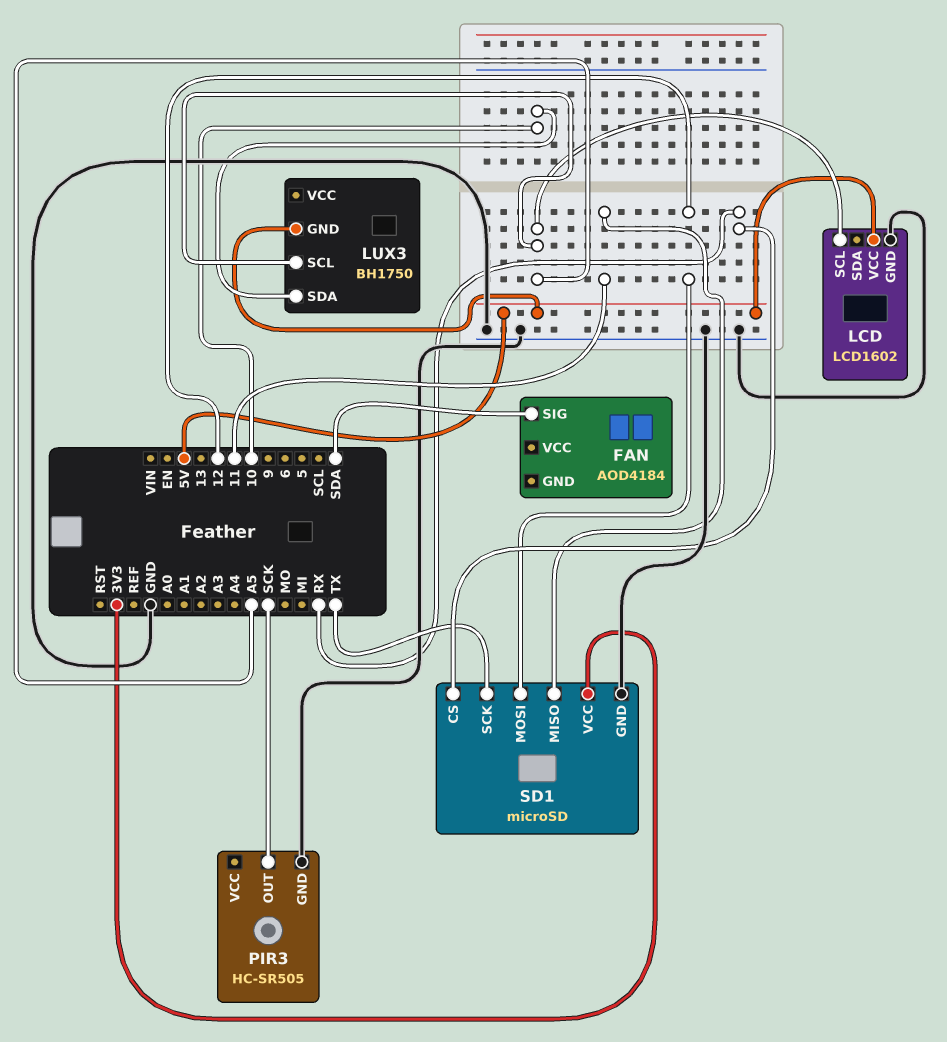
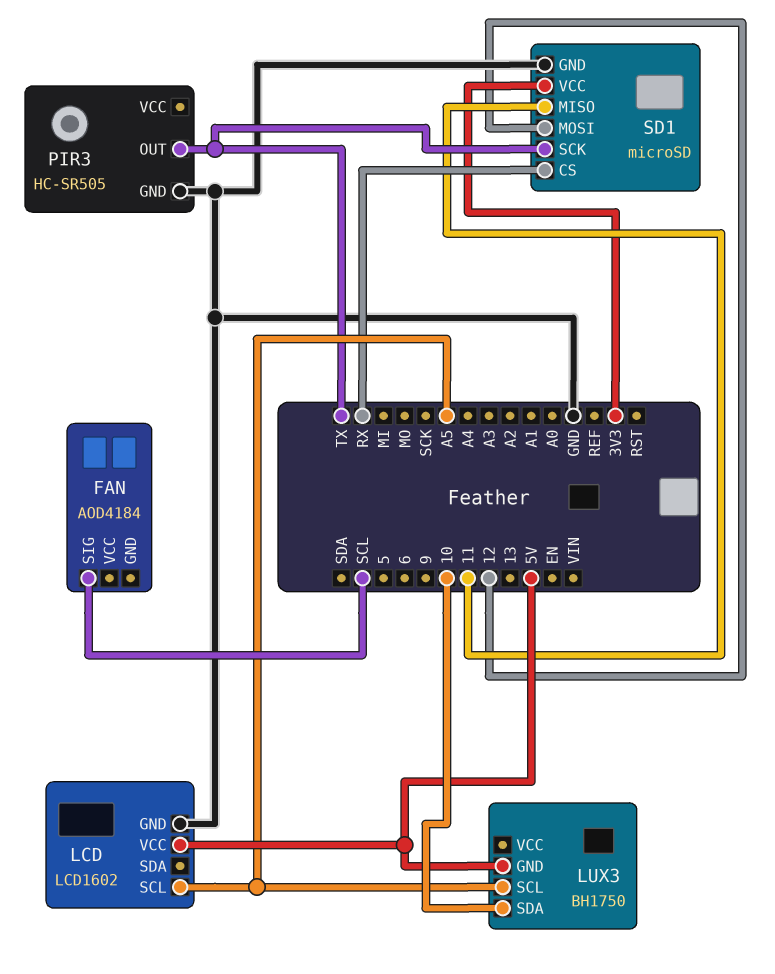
FAN pin SIG: SDA -> SCL
PIR3 pin OUT: SCK -> TX

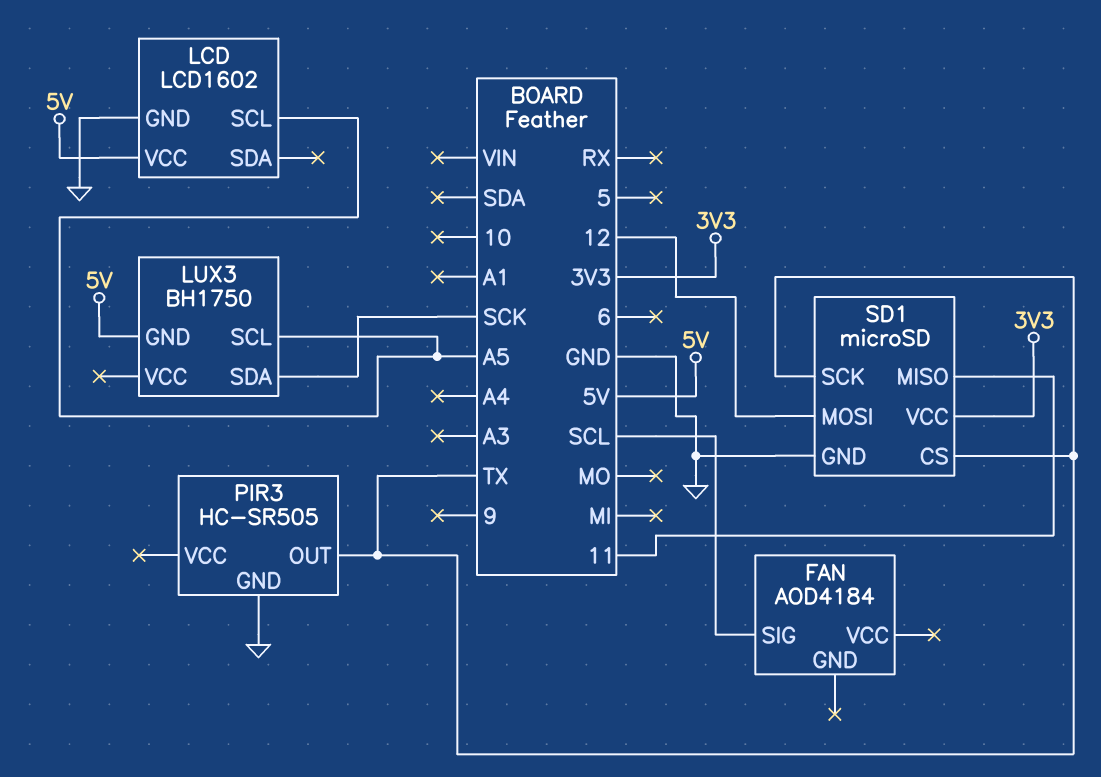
LUX3 pin SDA: 10 -> SCK
SD1 pin CS: RX -> TX

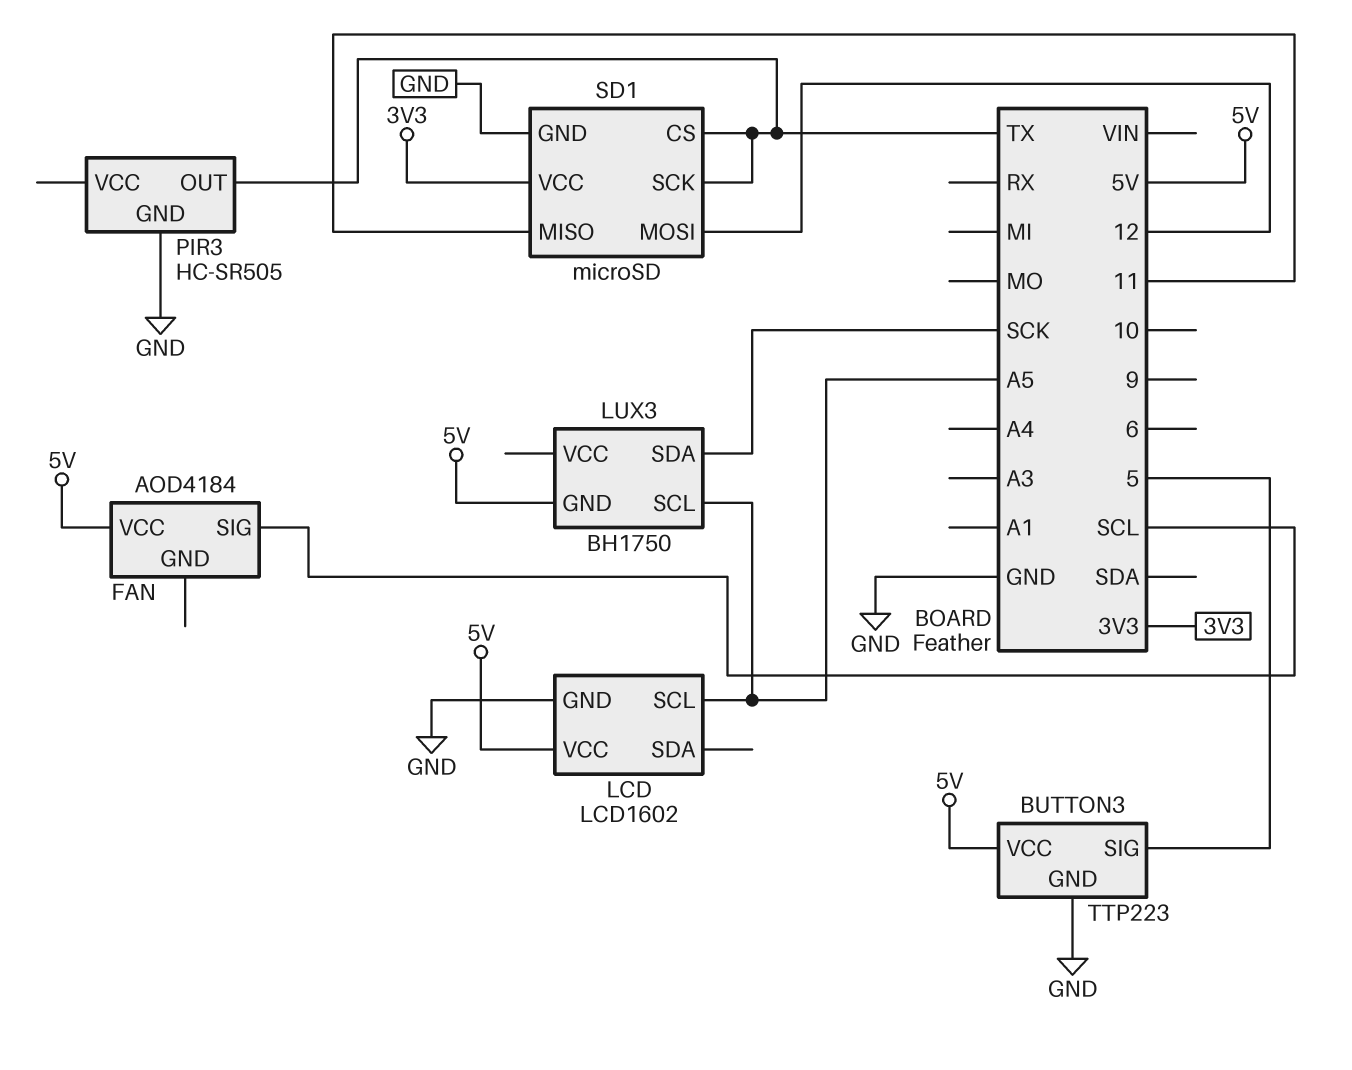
BUTTON3: none -> TTP223
BUTTON3 pin GND: none -> GND
BUTTON3 pin SIG: none -> 5
BUTTON3 pin VCC: none -> 5V
FAN pin VCC: none -> 5V

